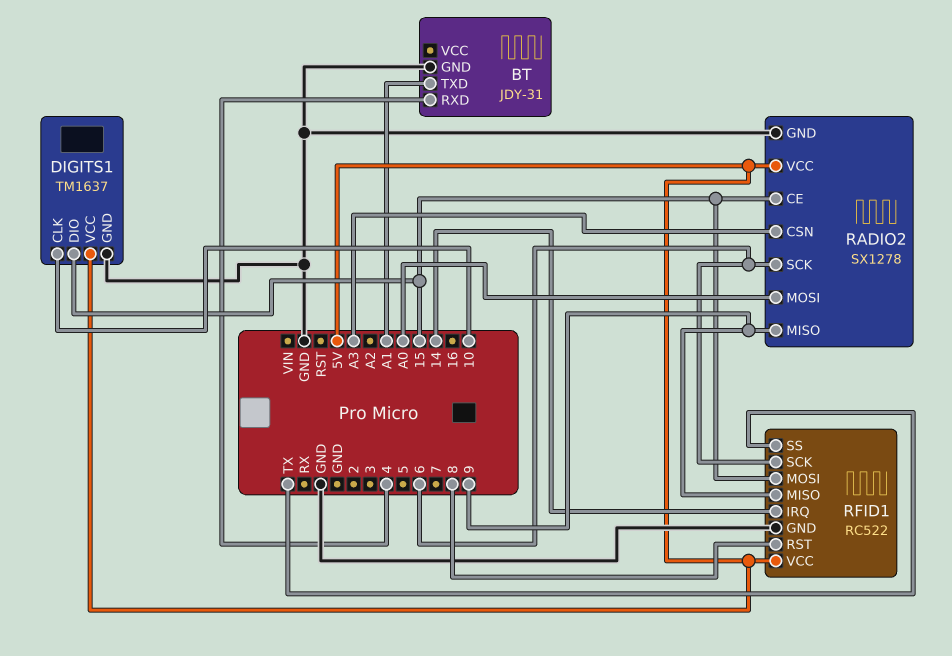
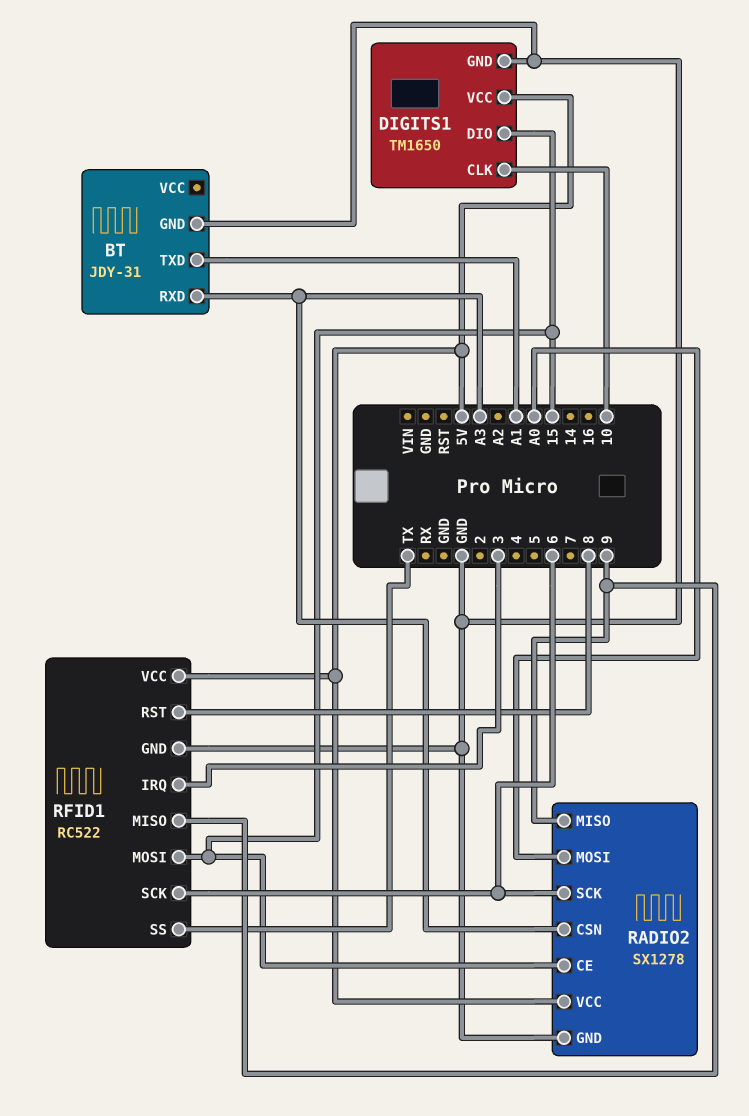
BT pin RXD: 4 -> A3
DIGITS1: TM1637 -> TM1650
RFID1 pin IRQ: 14 -> 3

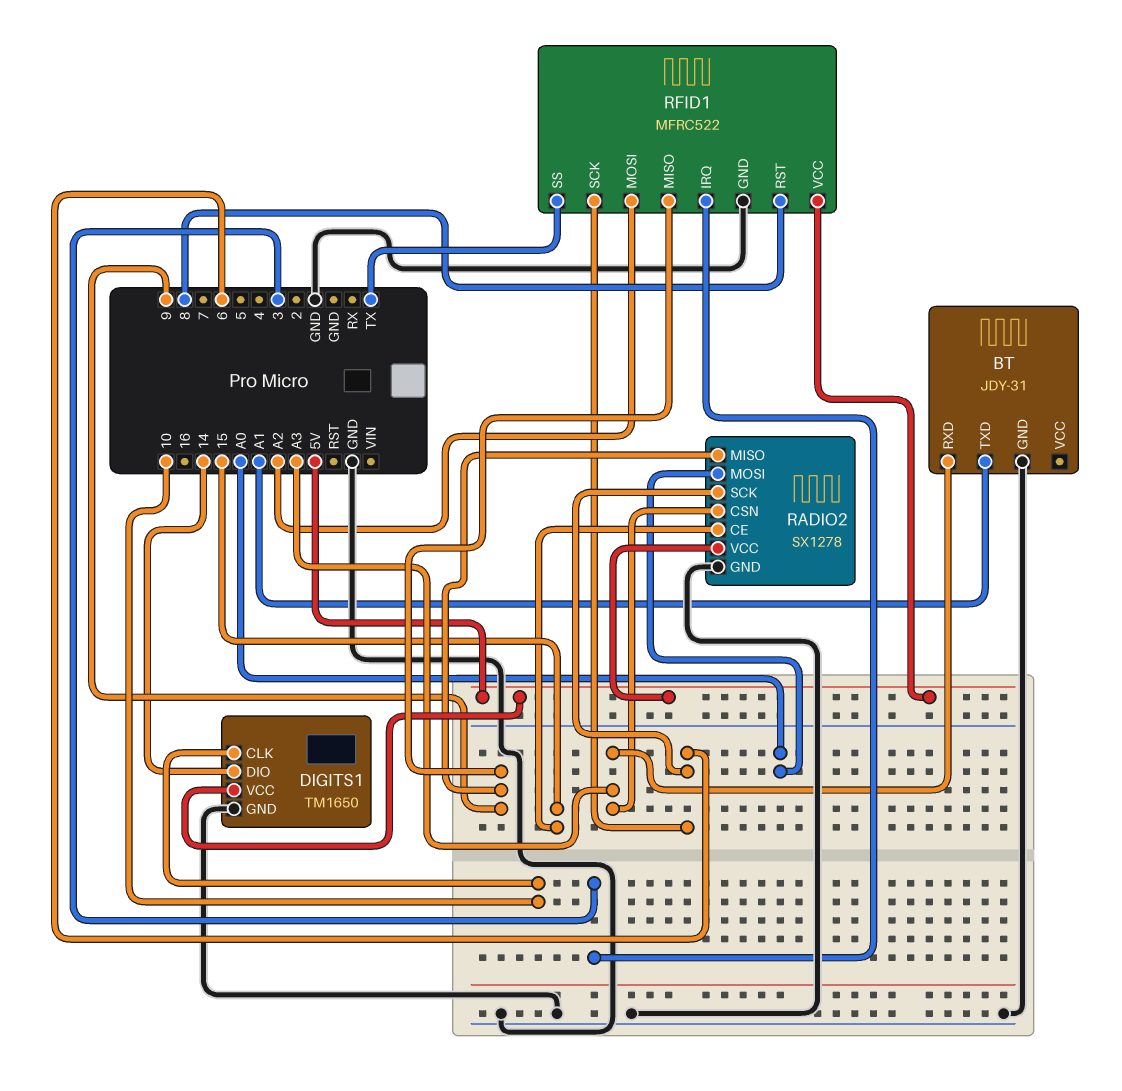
DIGITS1 pin DIO: 15 -> 14
RFID1: RC522 -> MFRC522
RFID1 pin MOSI: 15 -> A2

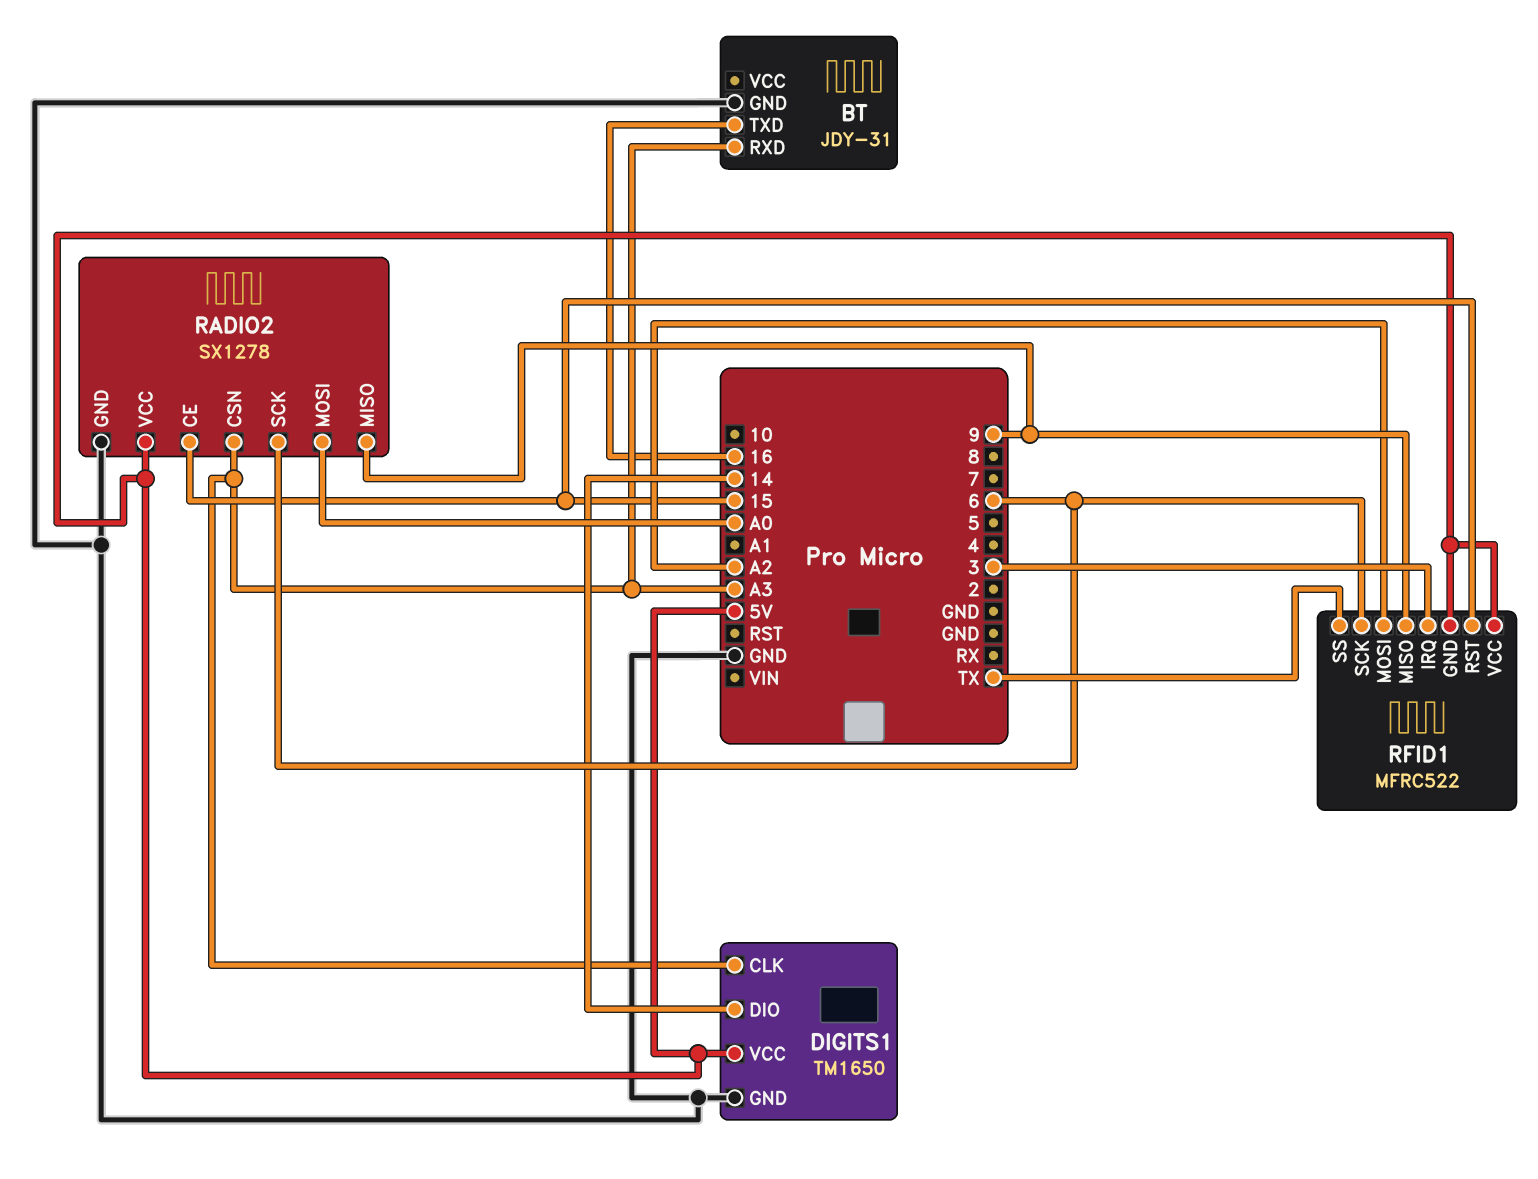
BT pin TXD: A1 -> 16
DIGITS1 pin CLK: 10 -> A3
RFID1 pin GND: GND -> 5V
RFID1 pin RST: 8 -> 15

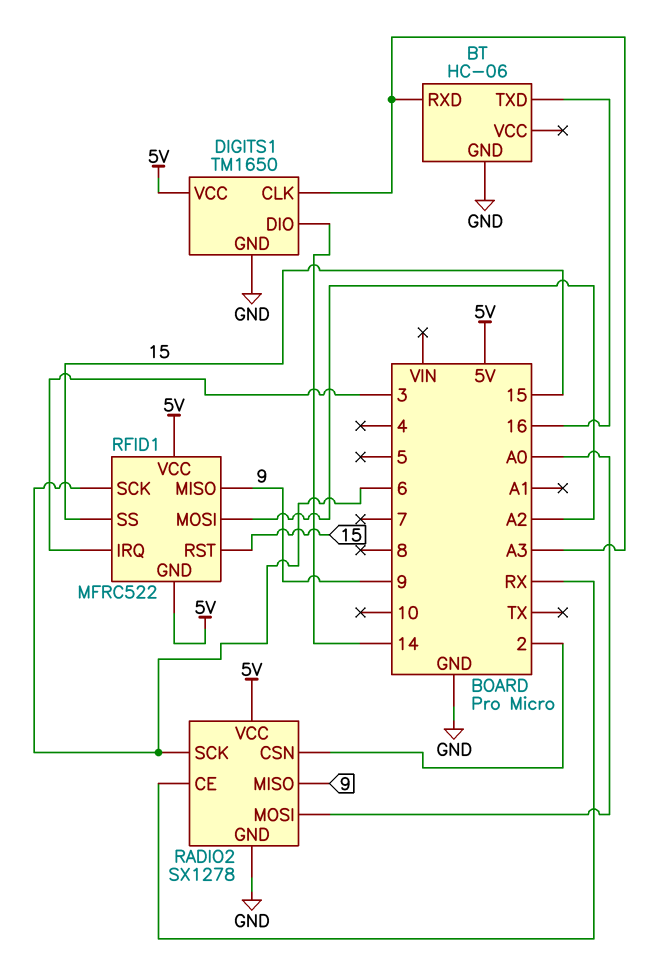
BT: JDY-31 -> HC-06
RADIO2 pin CE: 15 -> RX
RADIO2 pin CSN: A3 -> 2
RFID1 pin SS: TX -> 15

